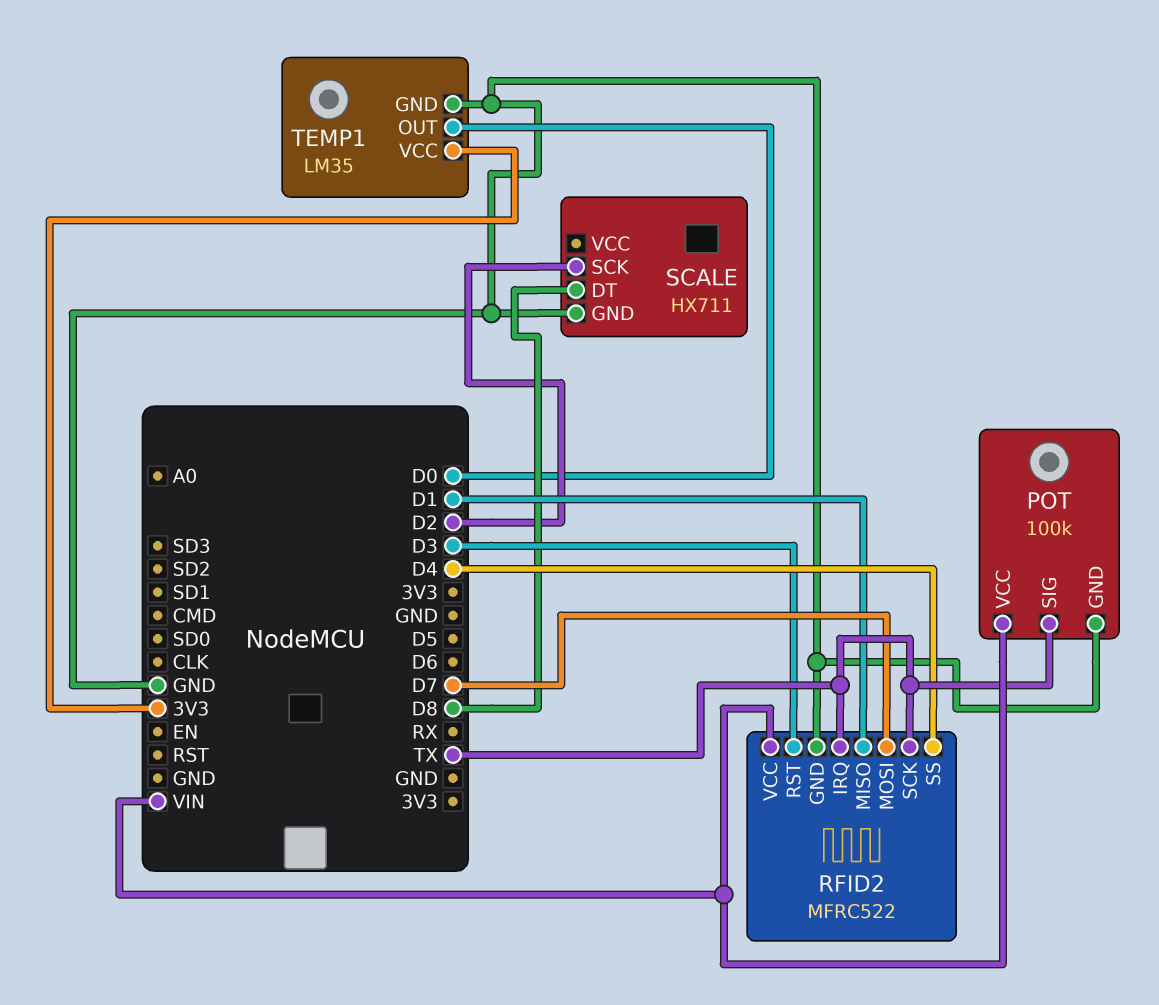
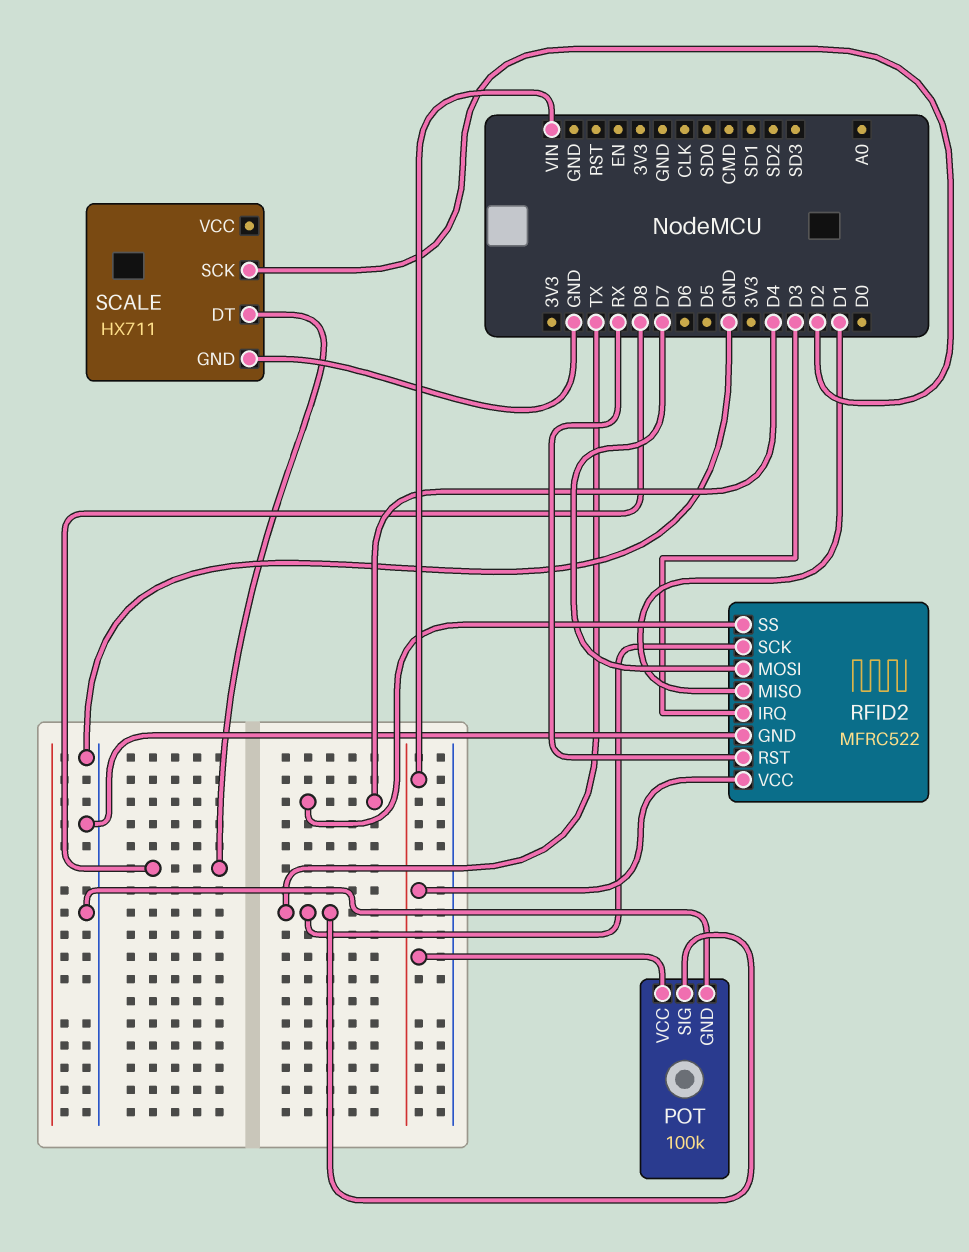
RFID2 pin IRQ: TX -> D3
RFID2 pin RST: D3 -> RX
TEMP1: LM35 -> none
TEMP1 pin GND: GND -> none
TEMP1 pin OUT: D0 -> none
TEMP1 pin VCC: 3V3 -> none

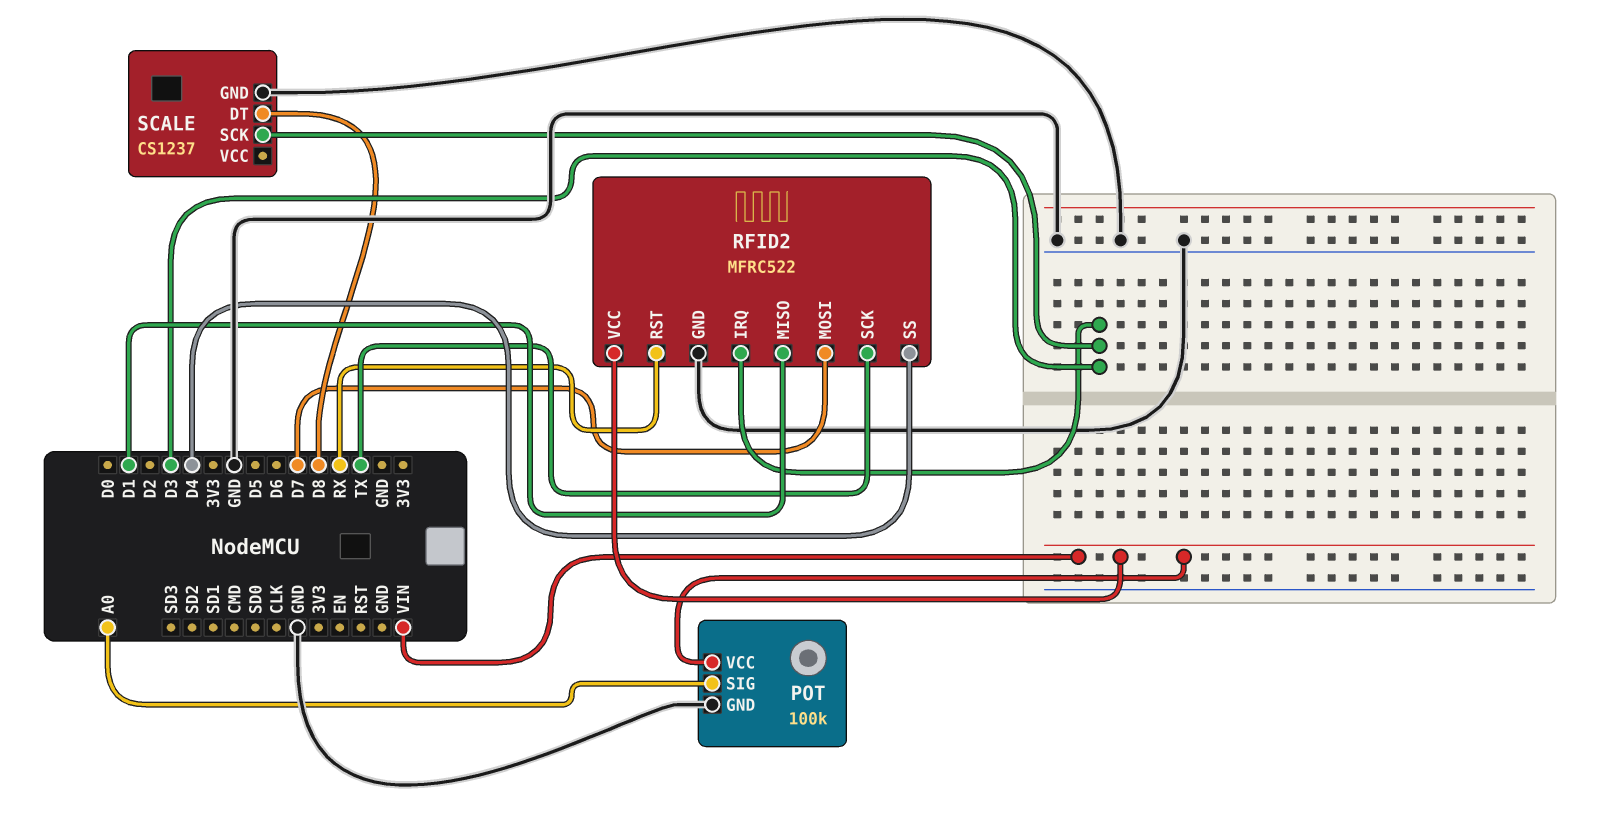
POT pin SIG: TX -> A0
SCALE: HX711 -> CS1237
SCALE pin SCK: D2 -> D3

